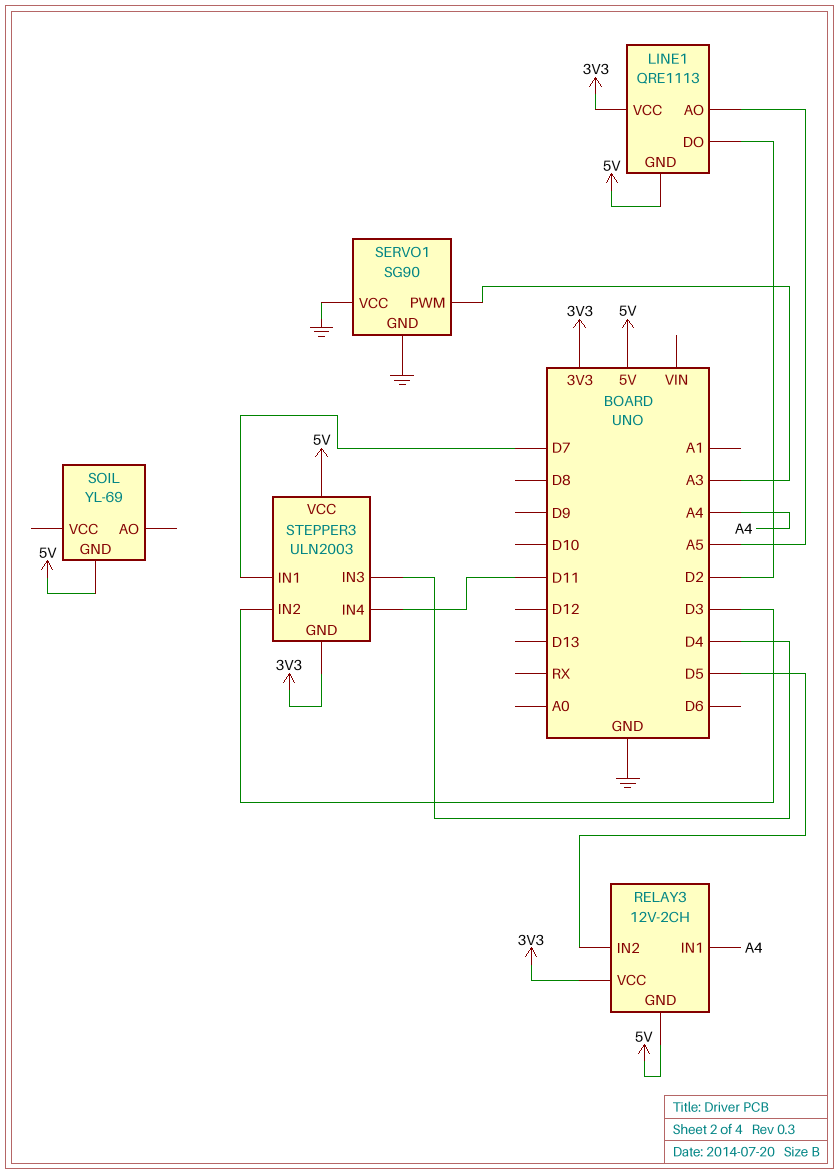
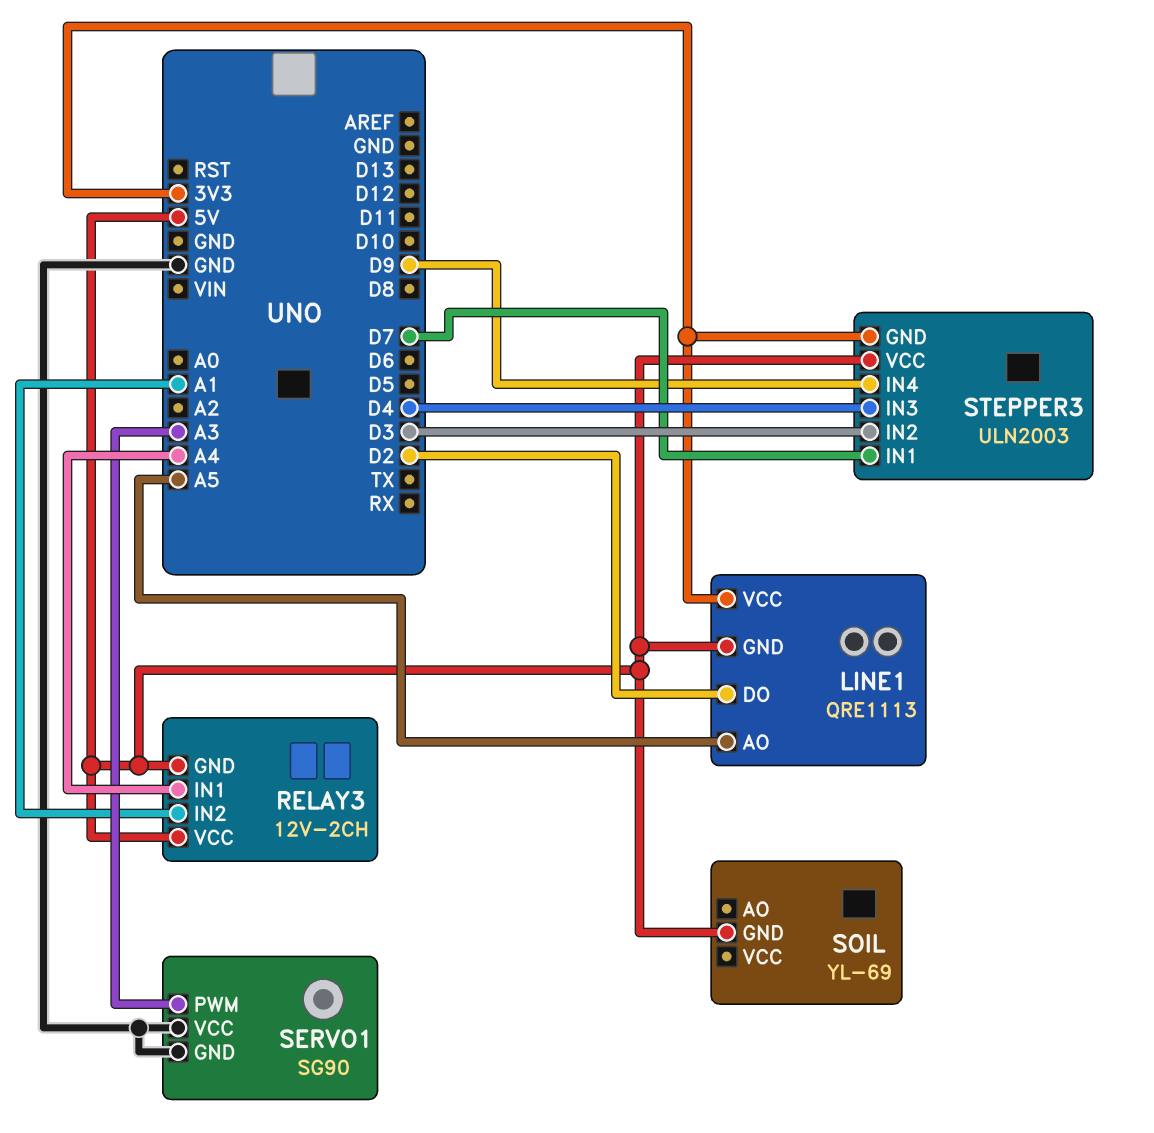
RELAY3 pin IN2: D5 -> A1
RELAY3 pin VCC: 3V3 -> 5V
STEPPER3 pin IN4: D11 -> D9

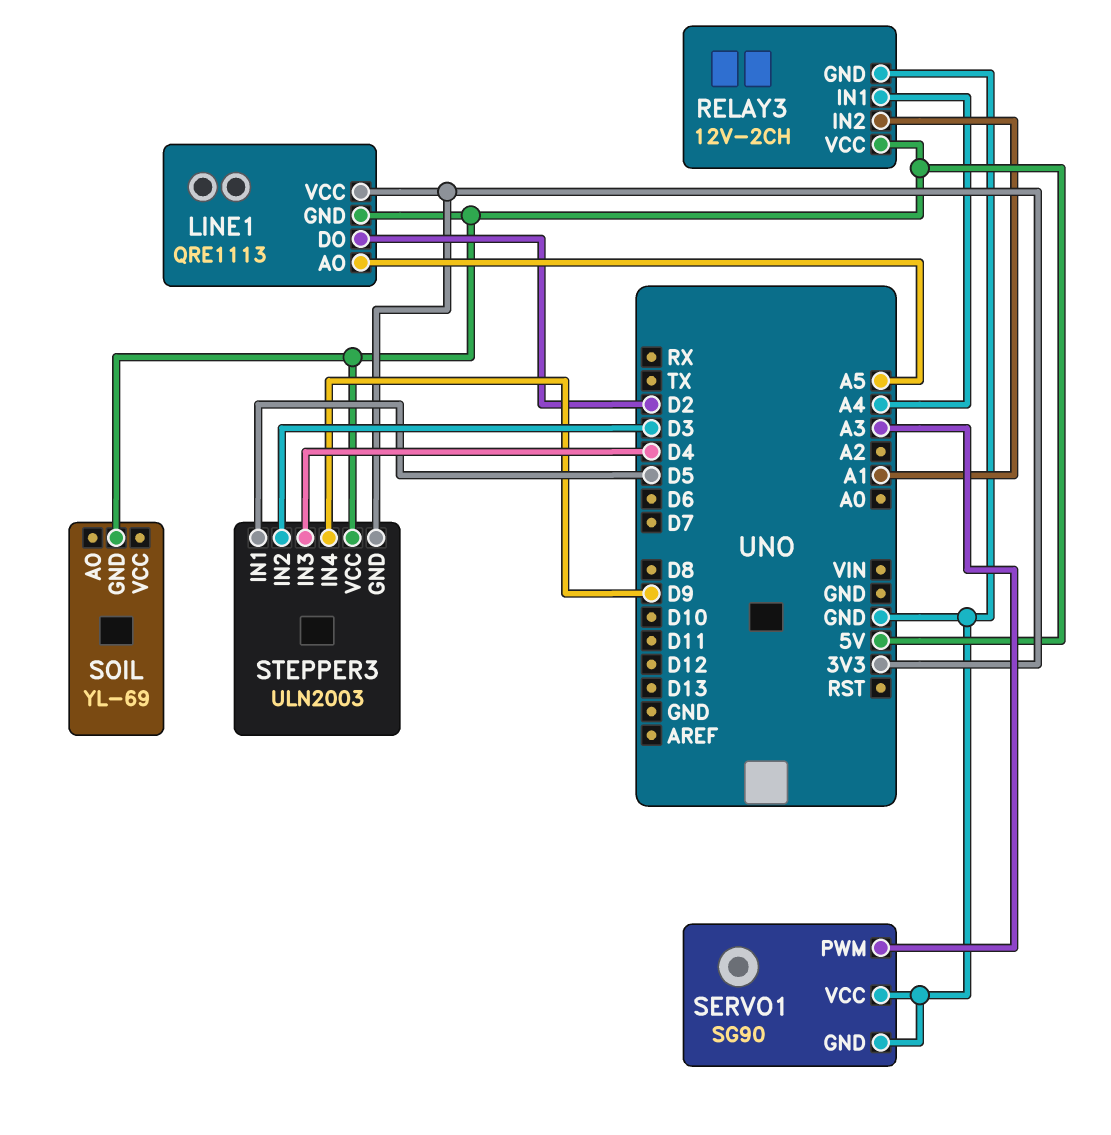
RELAY3 pin GND: 5V -> GND
STEPPER3 pin IN1: D7 -> D5

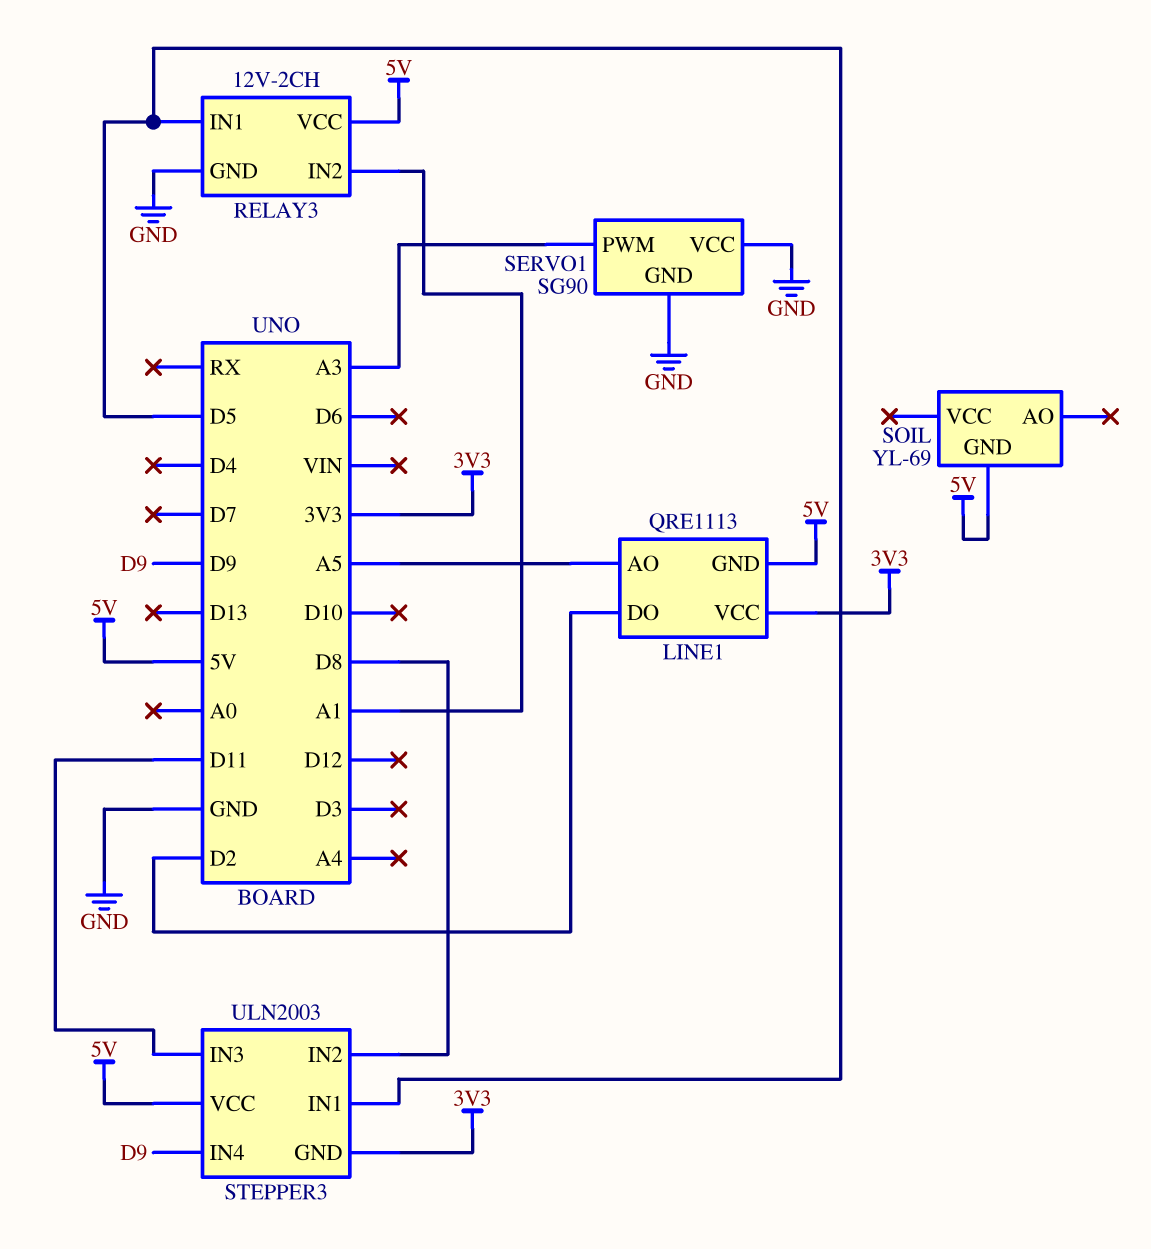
RELAY3 pin IN1: A4 -> D5
STEPPER3 pin IN2: D3 -> D8
STEPPER3 pin IN3: D4 -> D11

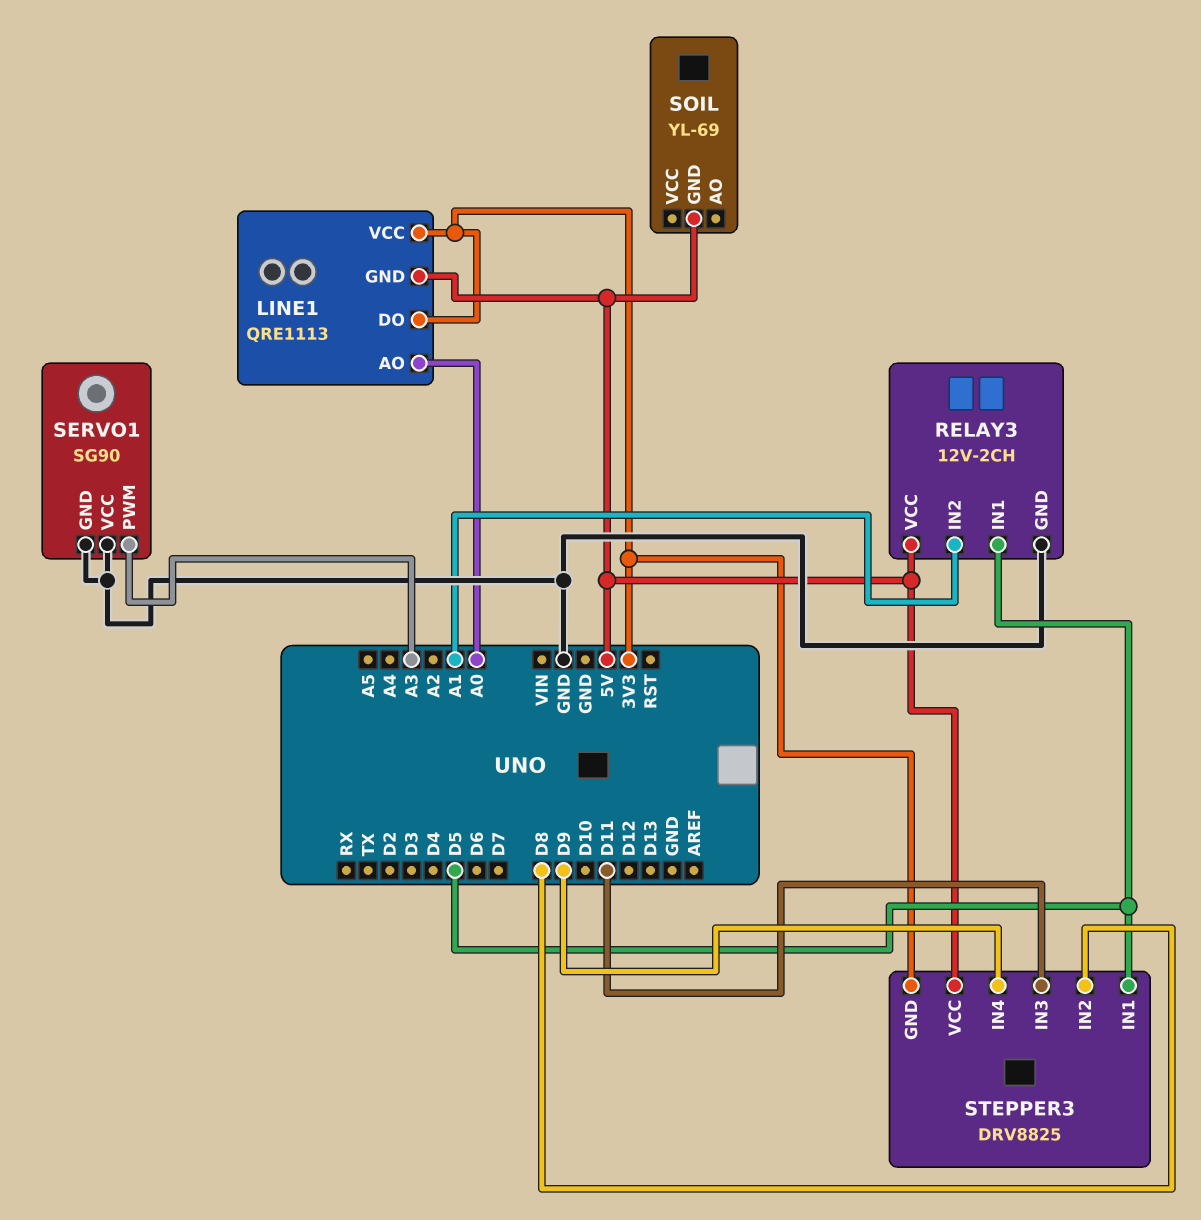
LINE1 pin AO: A5 -> A0
LINE1 pin DO: D2 -> 3V3
STEPPER3: ULN2003 -> DRV8825

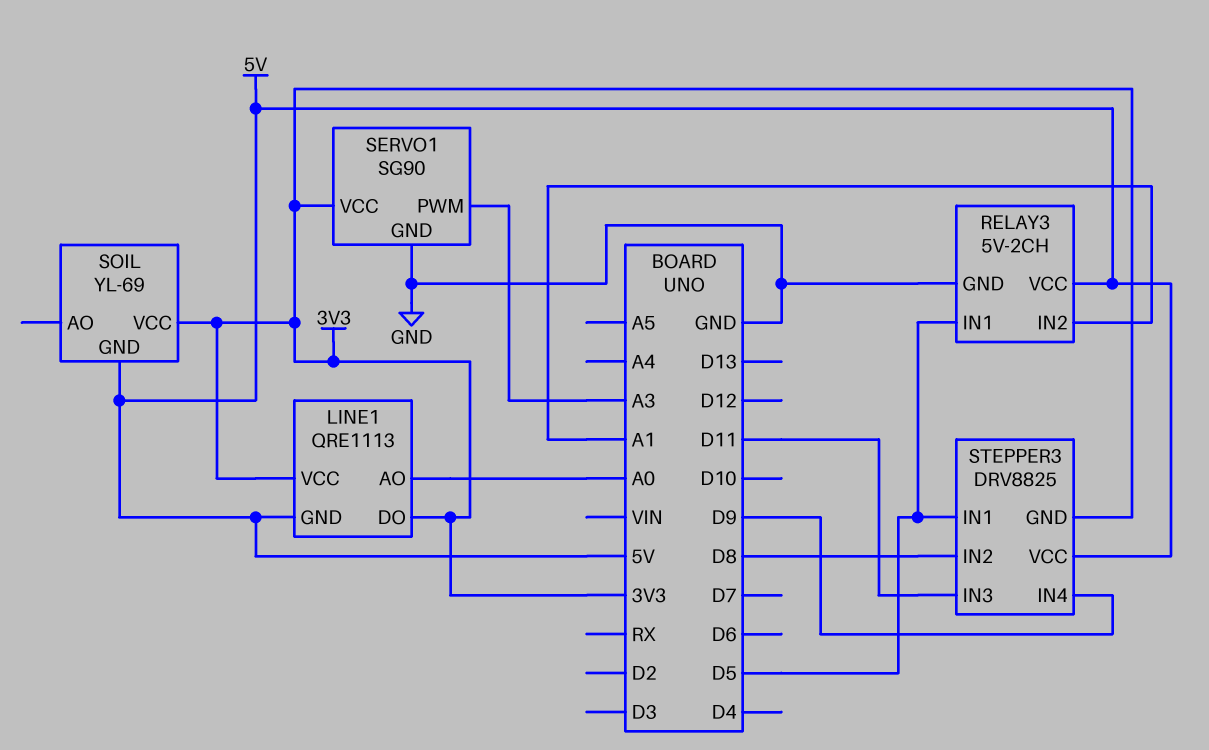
RELAY3: 12V-2CH -> 5V-2CH
SERVO1 pin VCC: GND -> 3V3
SOIL pin VCC: none -> 3V3

